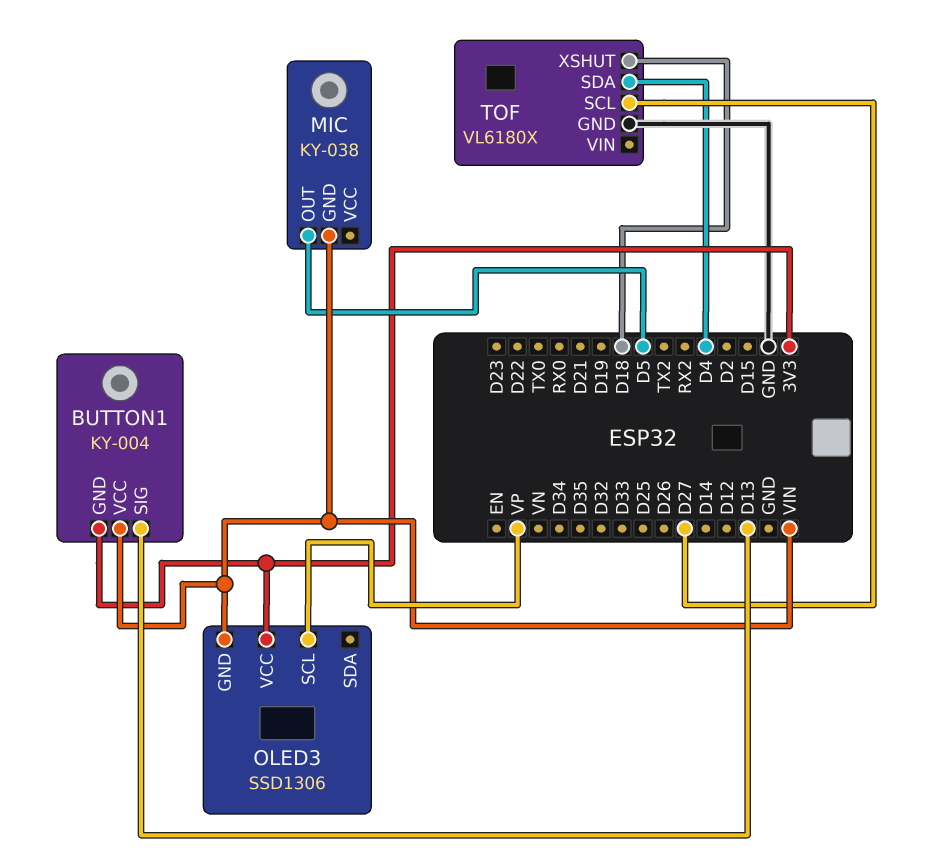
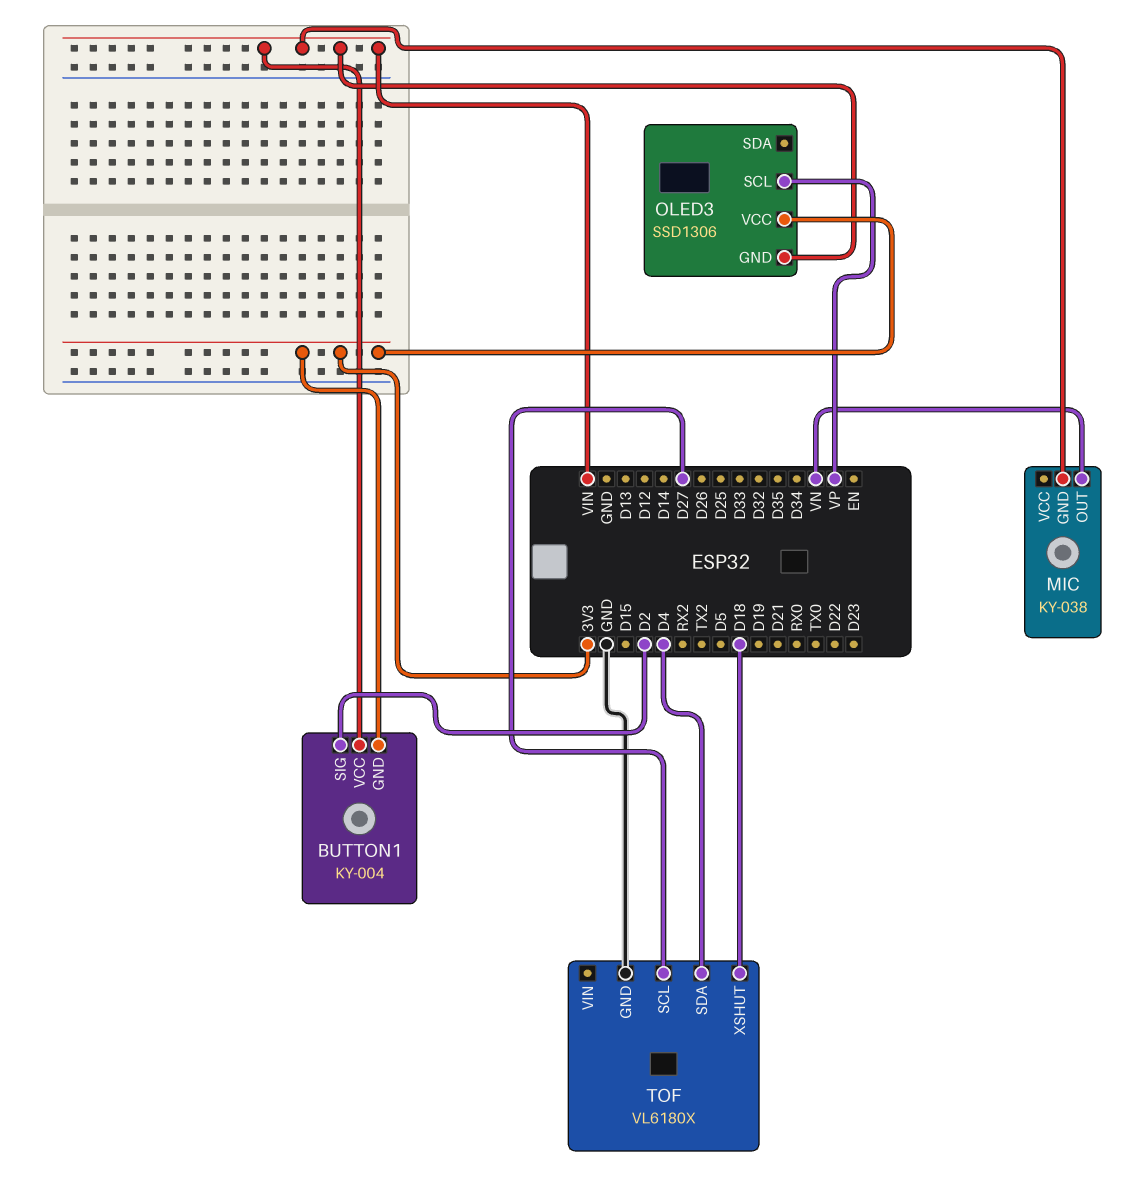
BUTTON1 pin SIG: D13 -> D2
MIC pin OUT: D5 -> VN

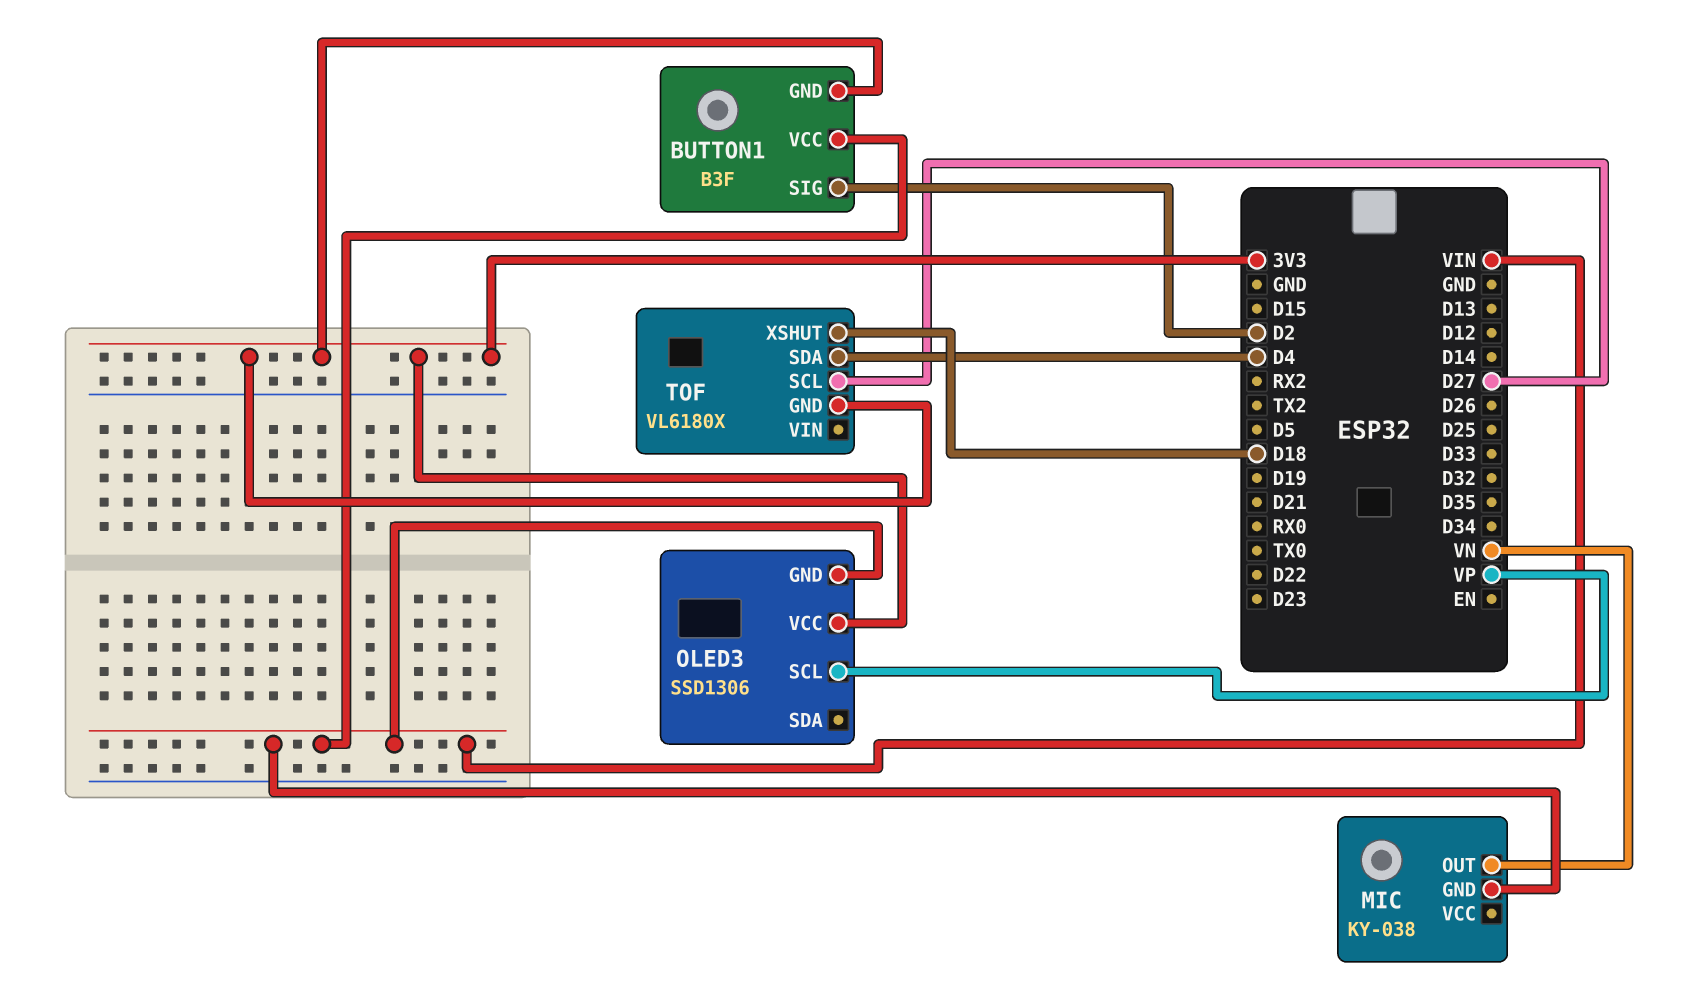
BUTTON1: KY-004 -> B3F
TOF pin GND: GND -> 3V3

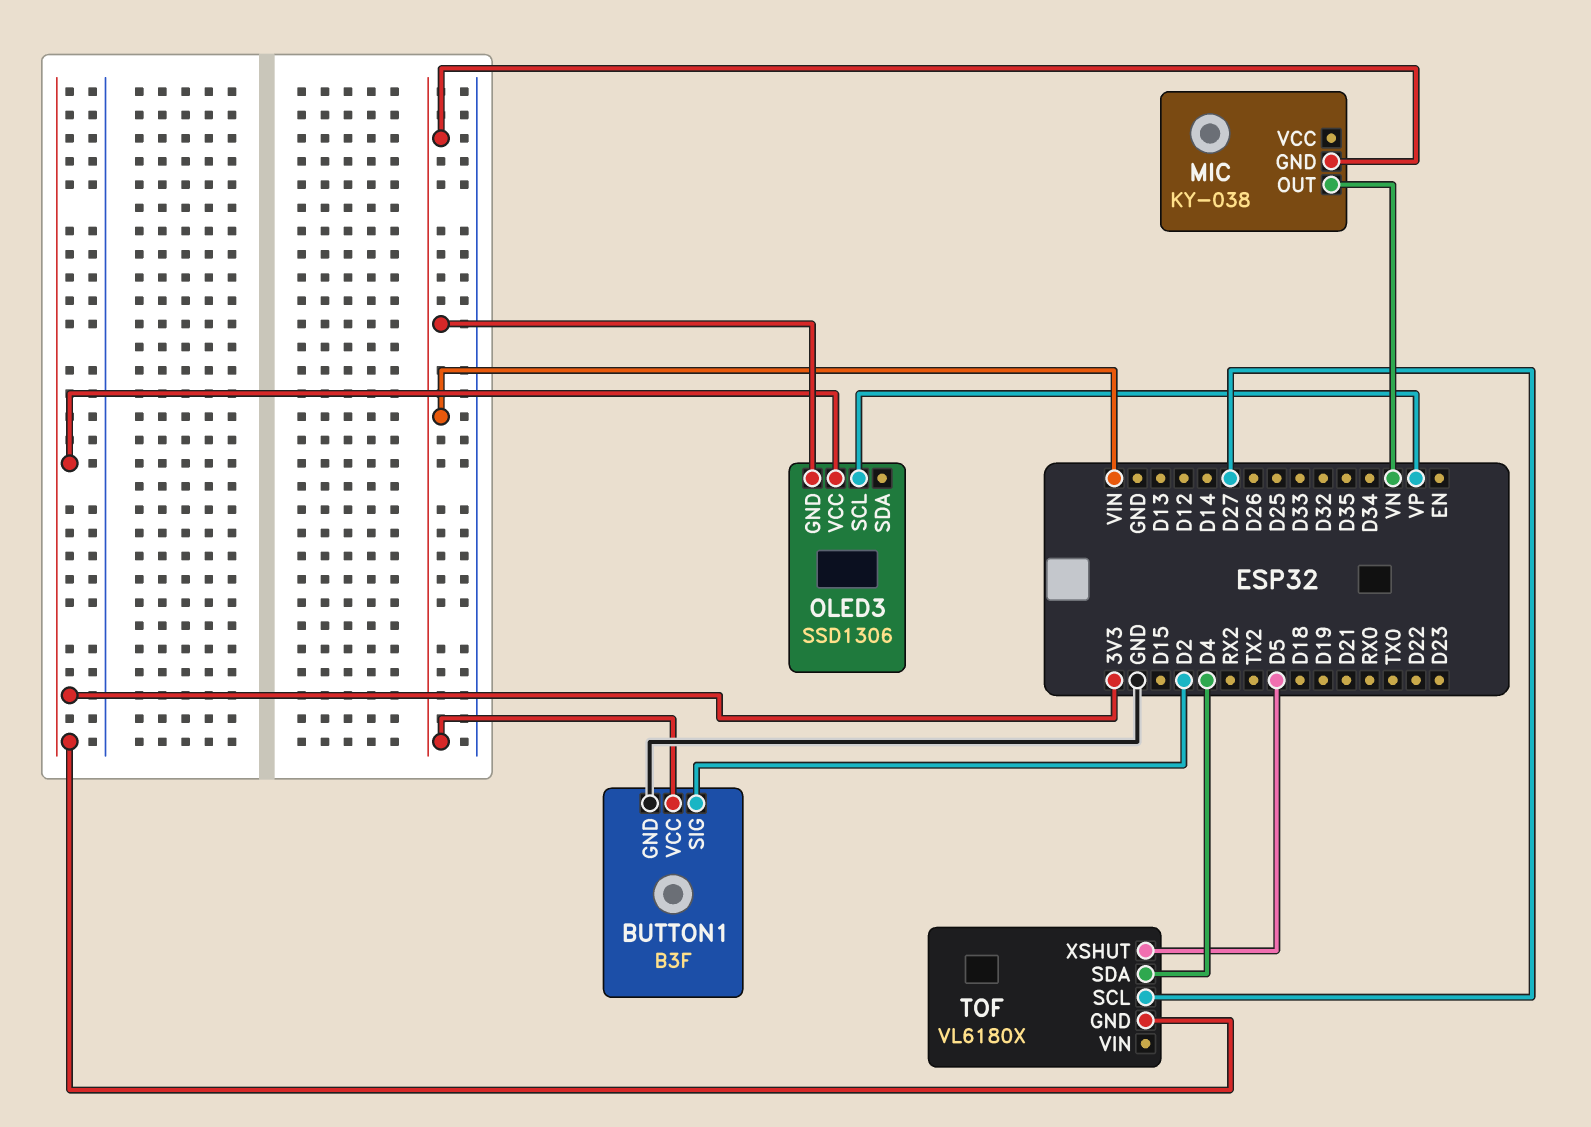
BUTTON1 pin GND: 3V3 -> GND
TOF pin XSHUT: D18 -> D5

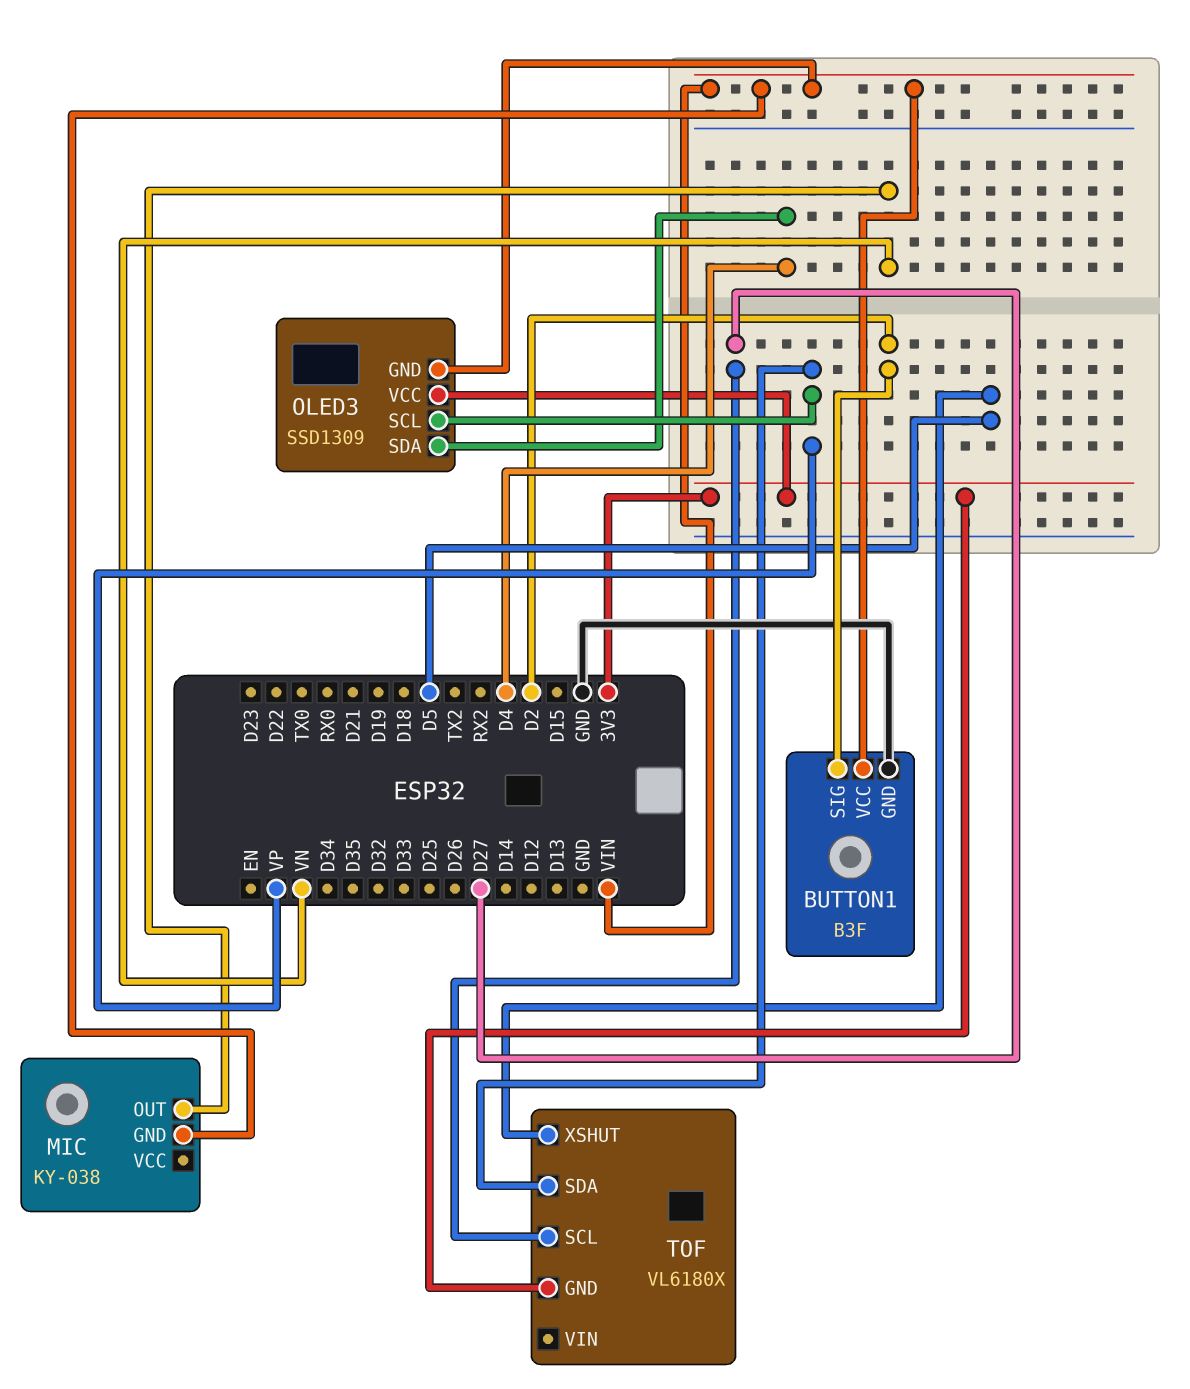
OLED3: SSD1306 -> SSD1309
OLED3 pin SDA: none -> D4
TOF pin SDA: D4 -> VP

